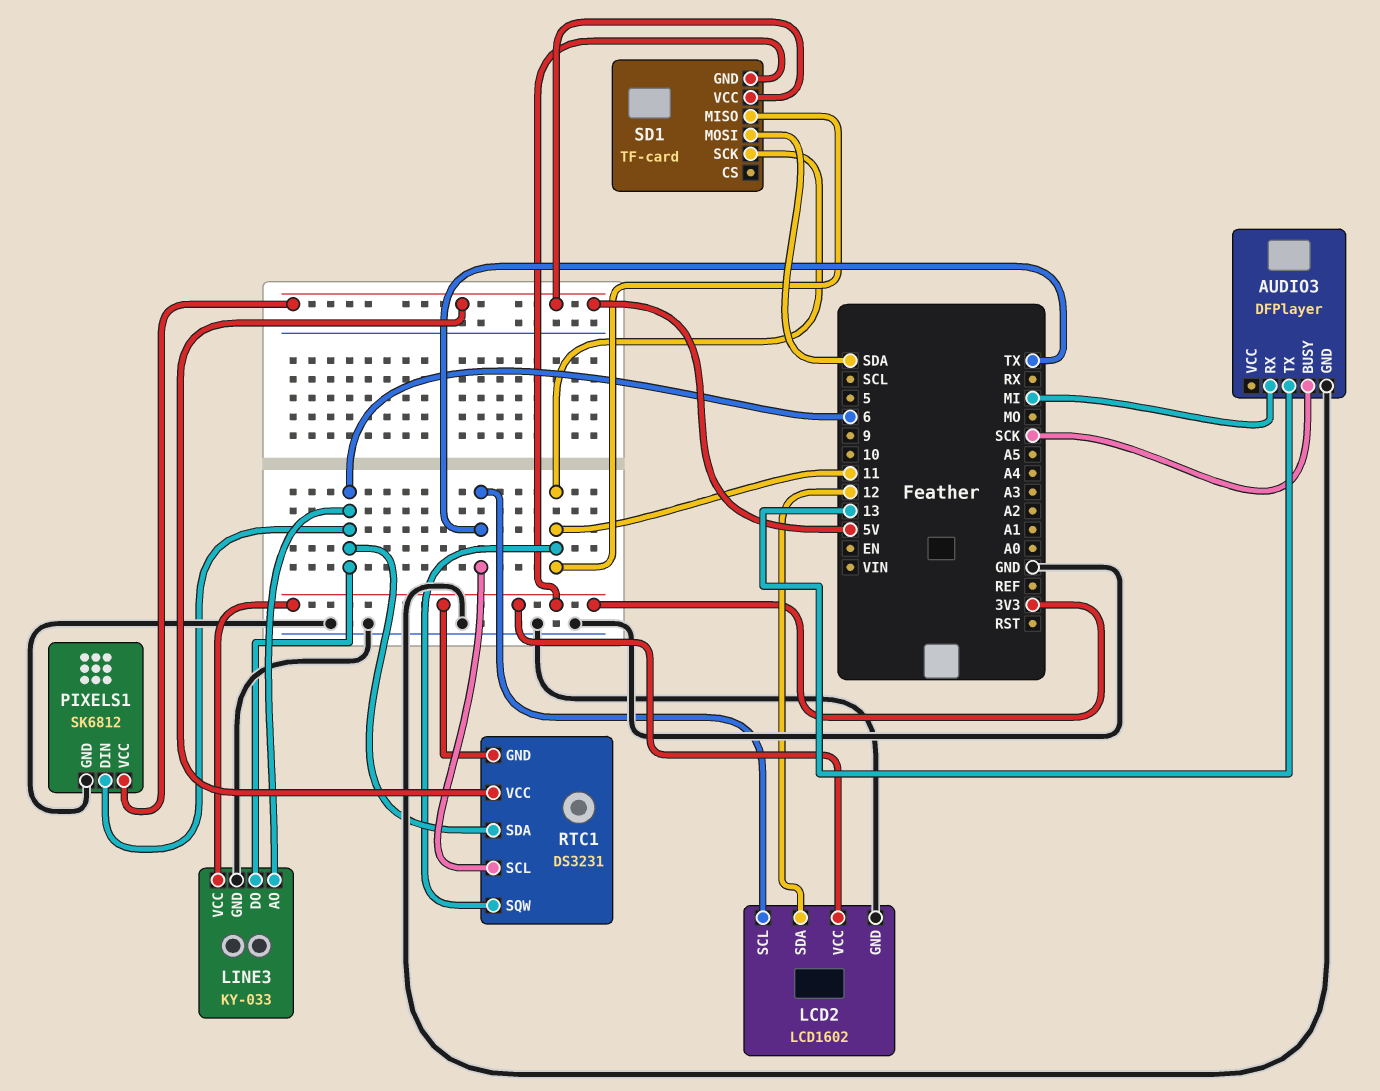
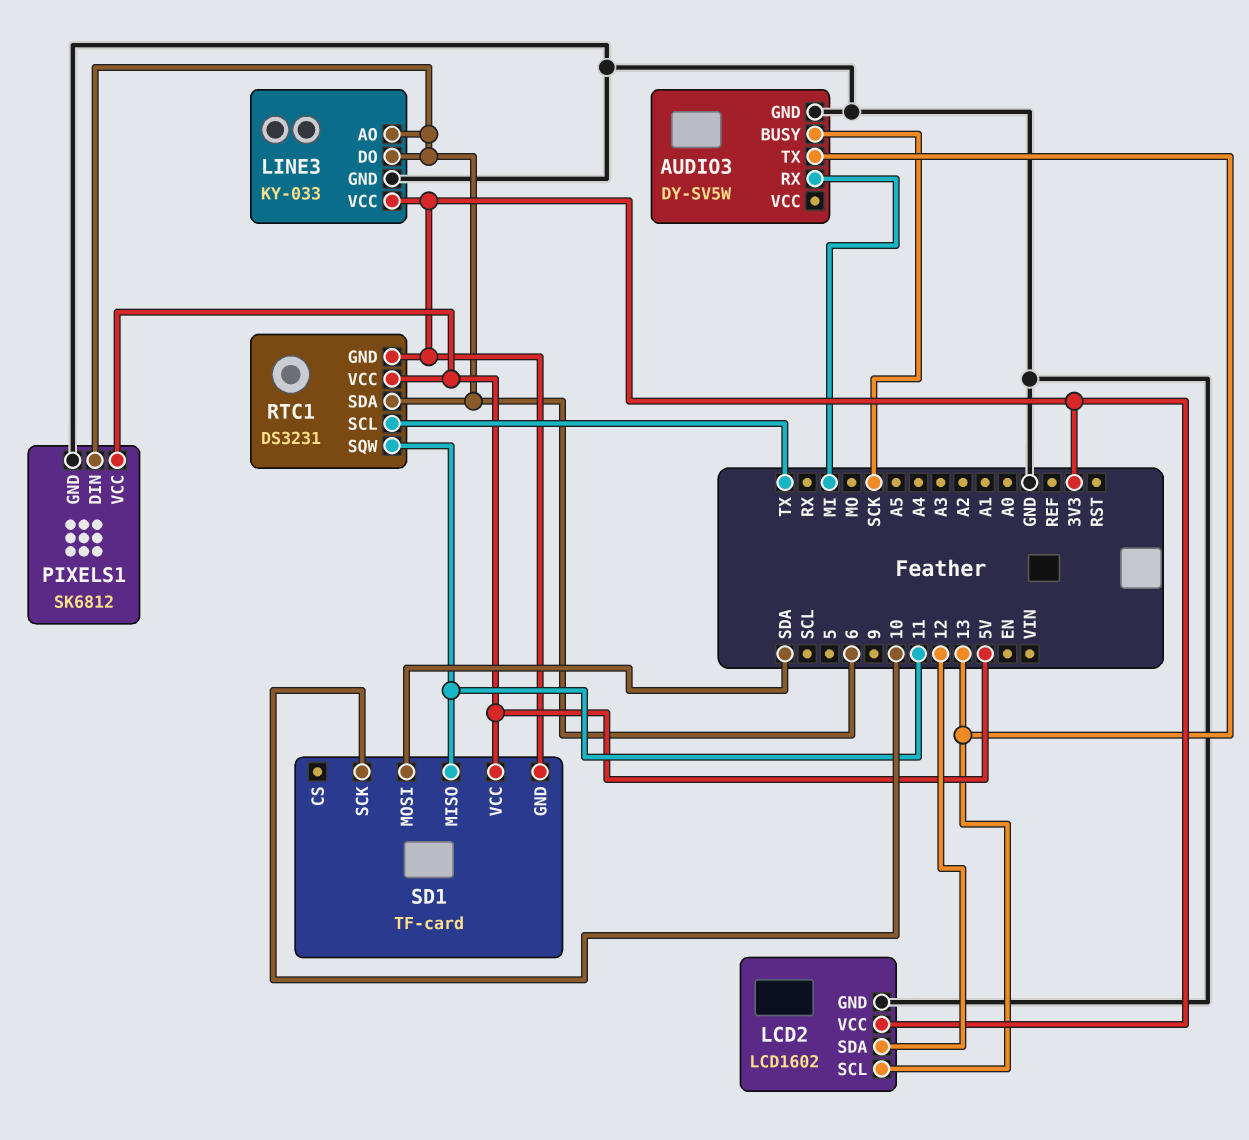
AUDIO3: DFPlayer -> DY-SV5W
LCD2 pin SCL: TX -> 13
SD1 pin SCK: 11 -> 10

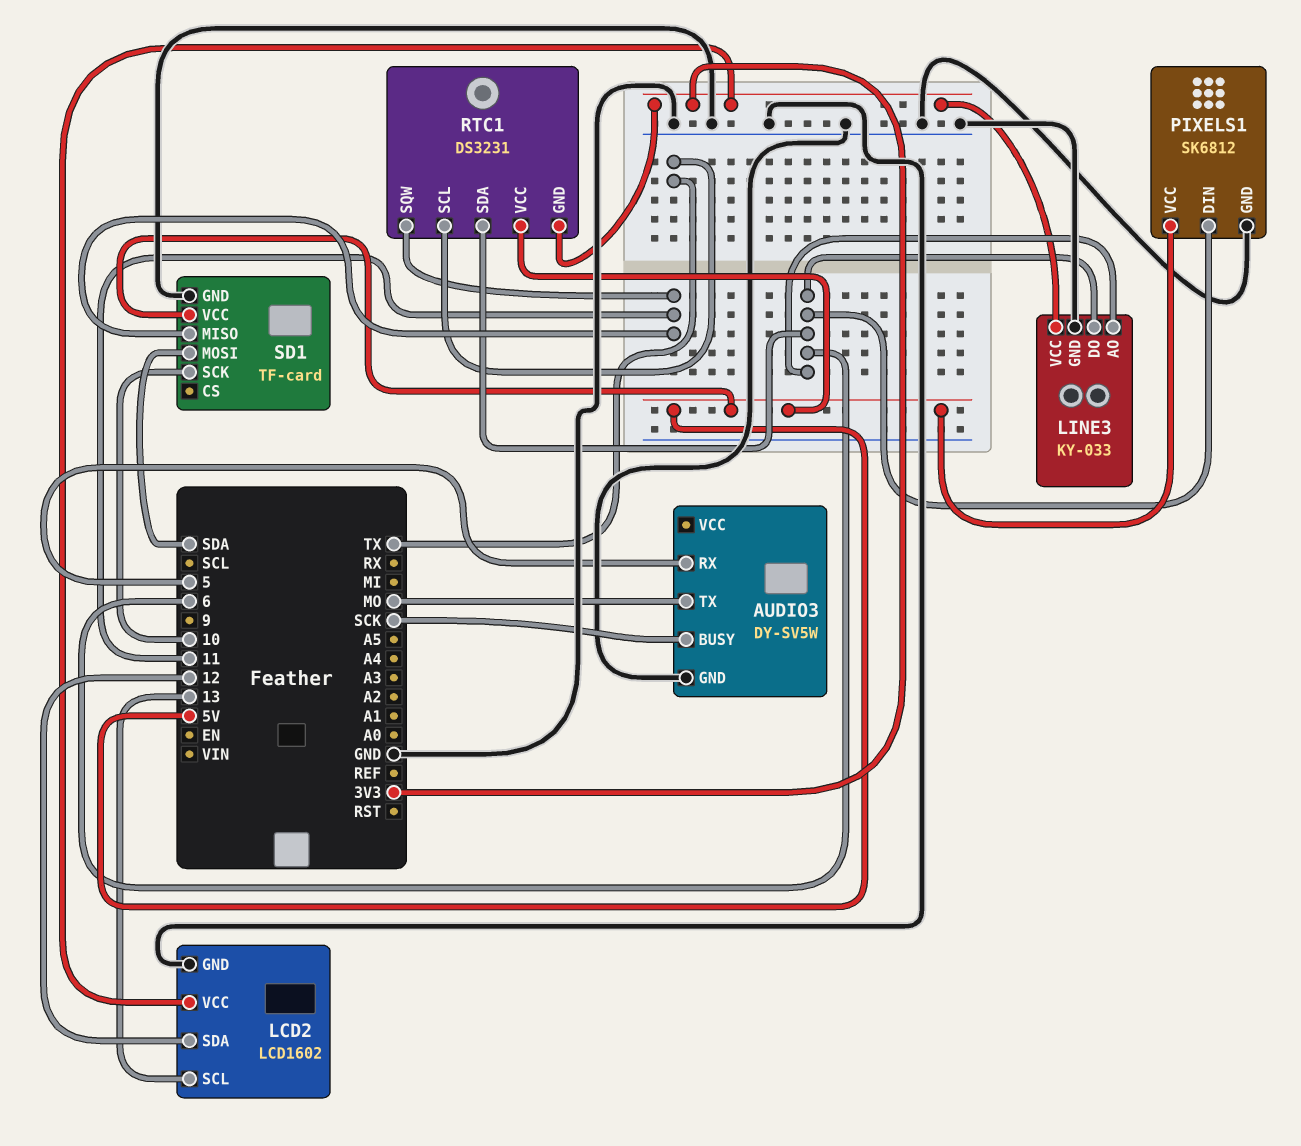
AUDIO3 pin RX: MI -> 5
AUDIO3 pin TX: 13 -> MO
SD1 pin GND: 3V3 -> GND

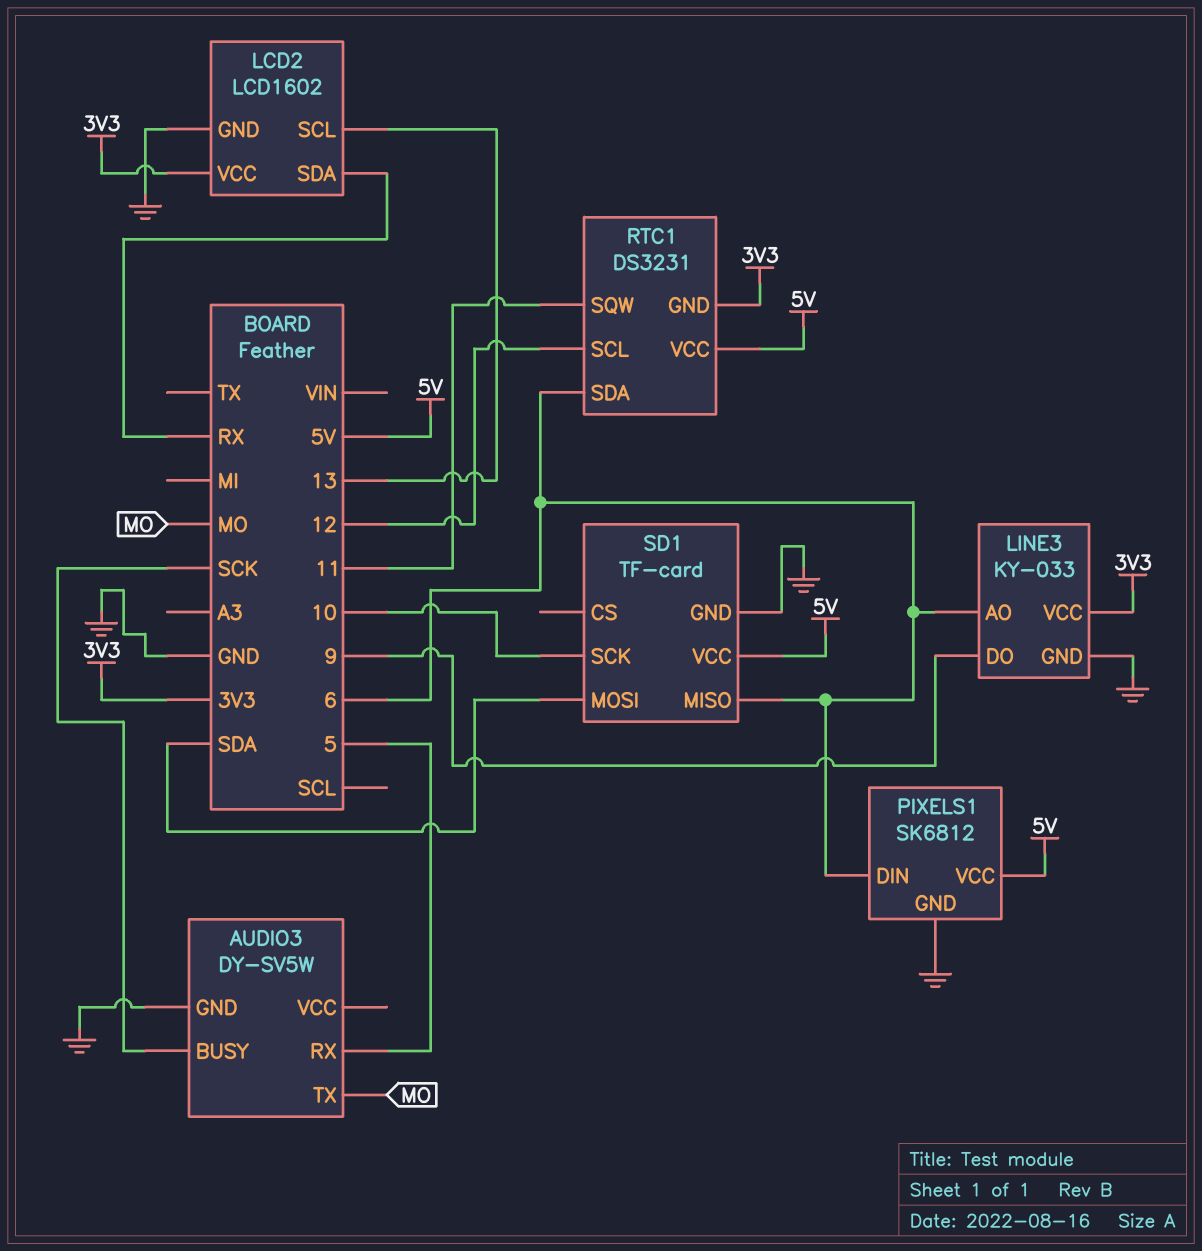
LCD2 pin SDA: 12 -> RX
LINE3 pin DO: 6 -> 9
RTC1 pin SCL: TX -> 12
SD1 pin MISO: 11 -> 6

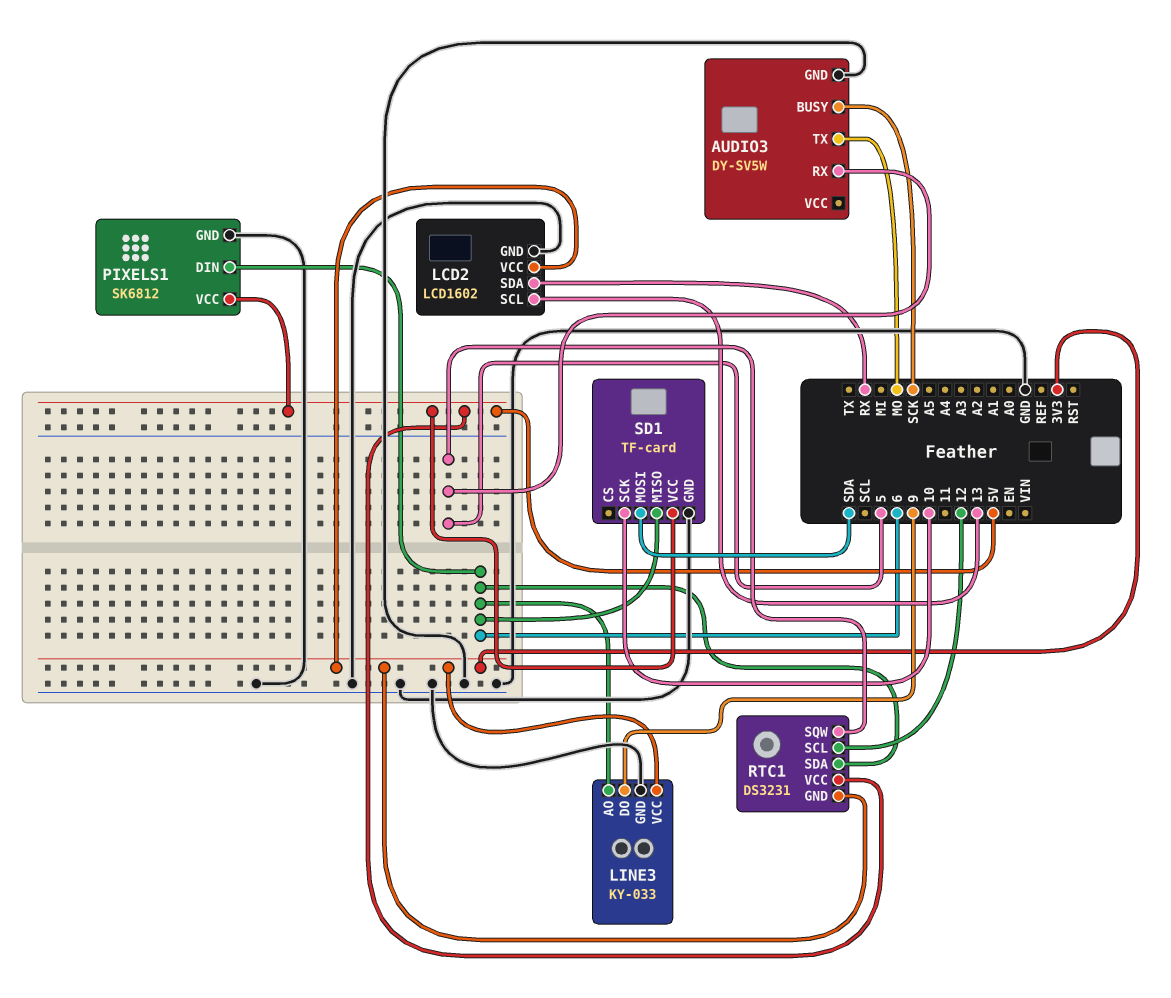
RTC1 pin SQW: 11 -> 5

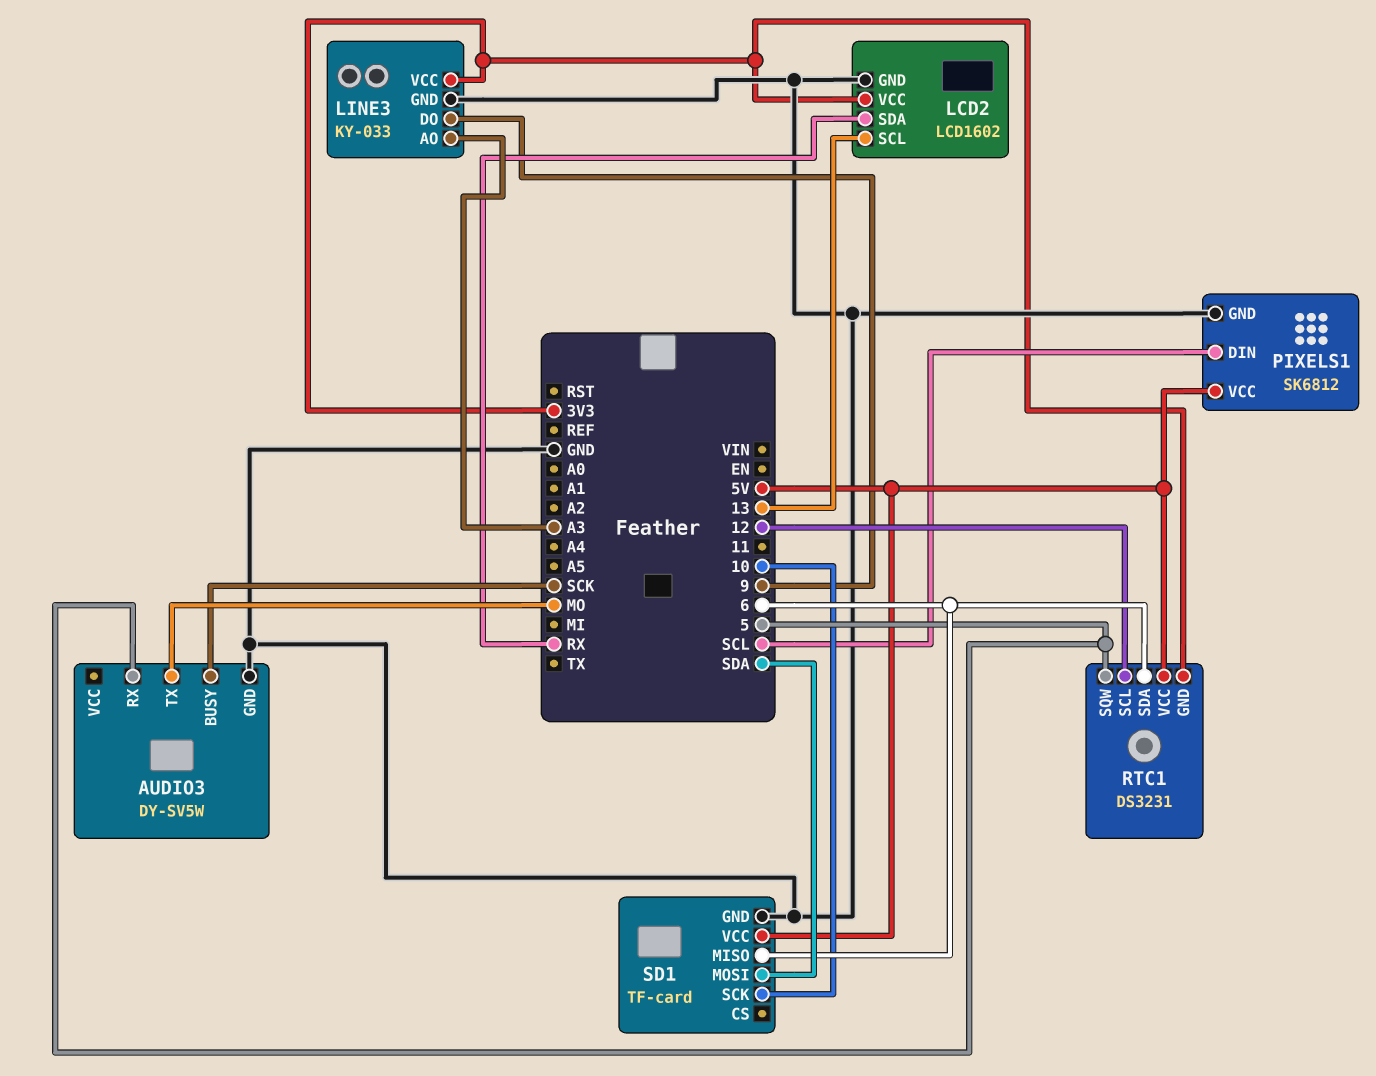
LINE3 pin AO: 6 -> A3
PIXELS1 pin DIN: 6 -> SCL

